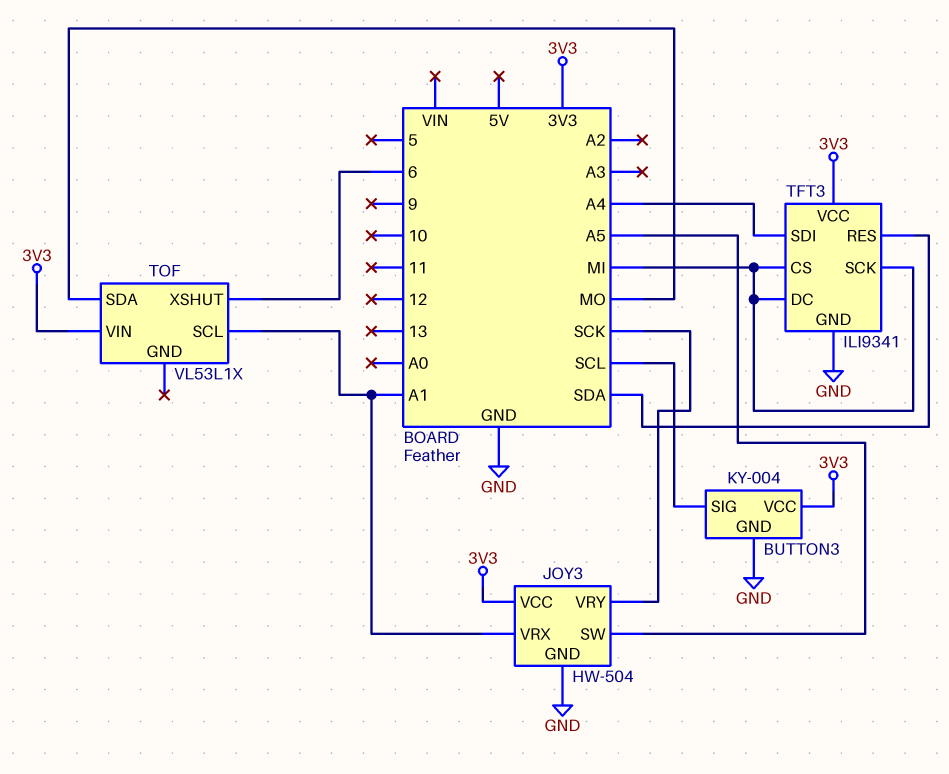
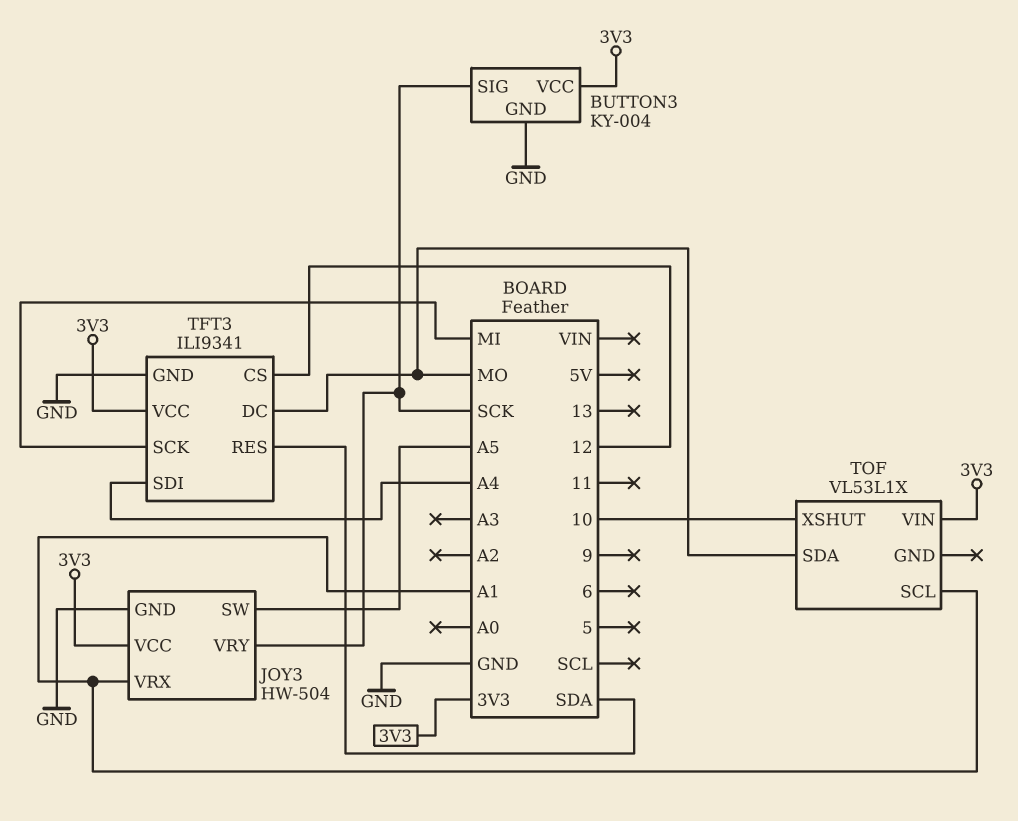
BUTTON3 pin SIG: SCL -> SCK
TFT3 pin CS: MI -> 12
TFT3 pin DC: MI -> MO
TOF pin XSHUT: 6 -> 10

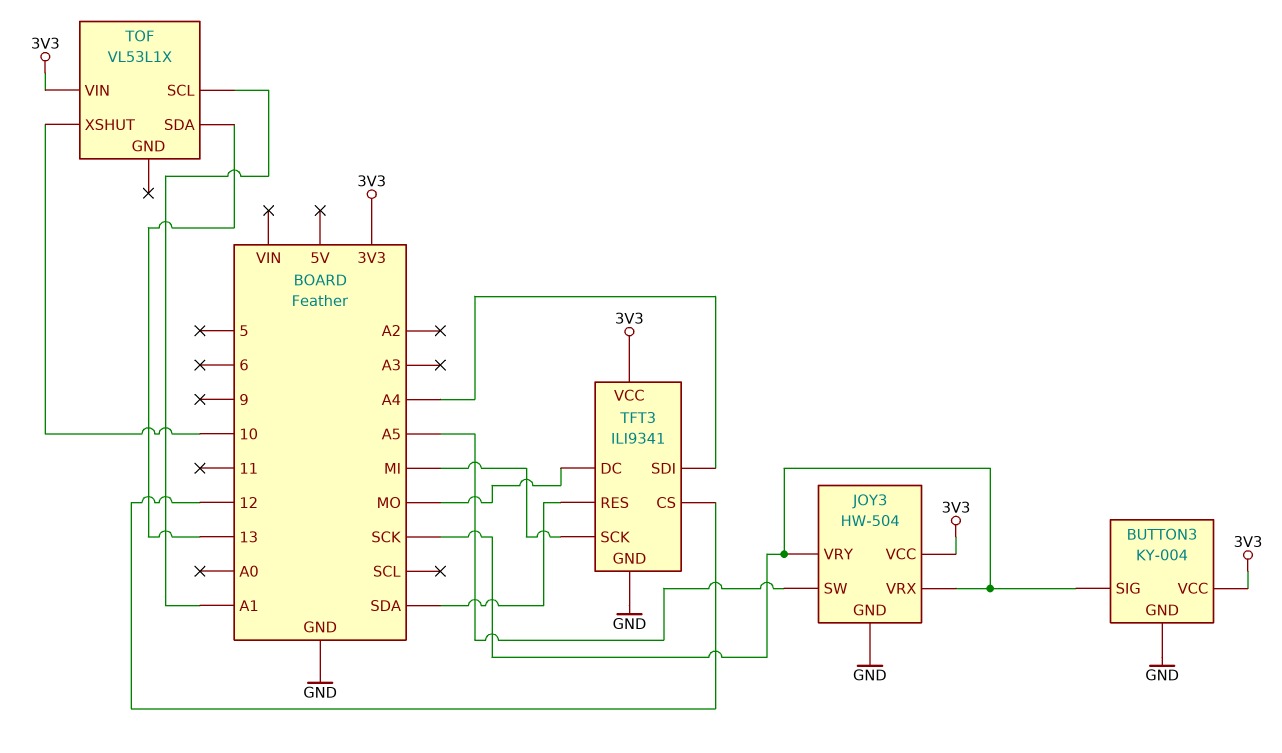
JOY3 pin VRX: A1 -> SCK
TOF pin SDA: MO -> 13

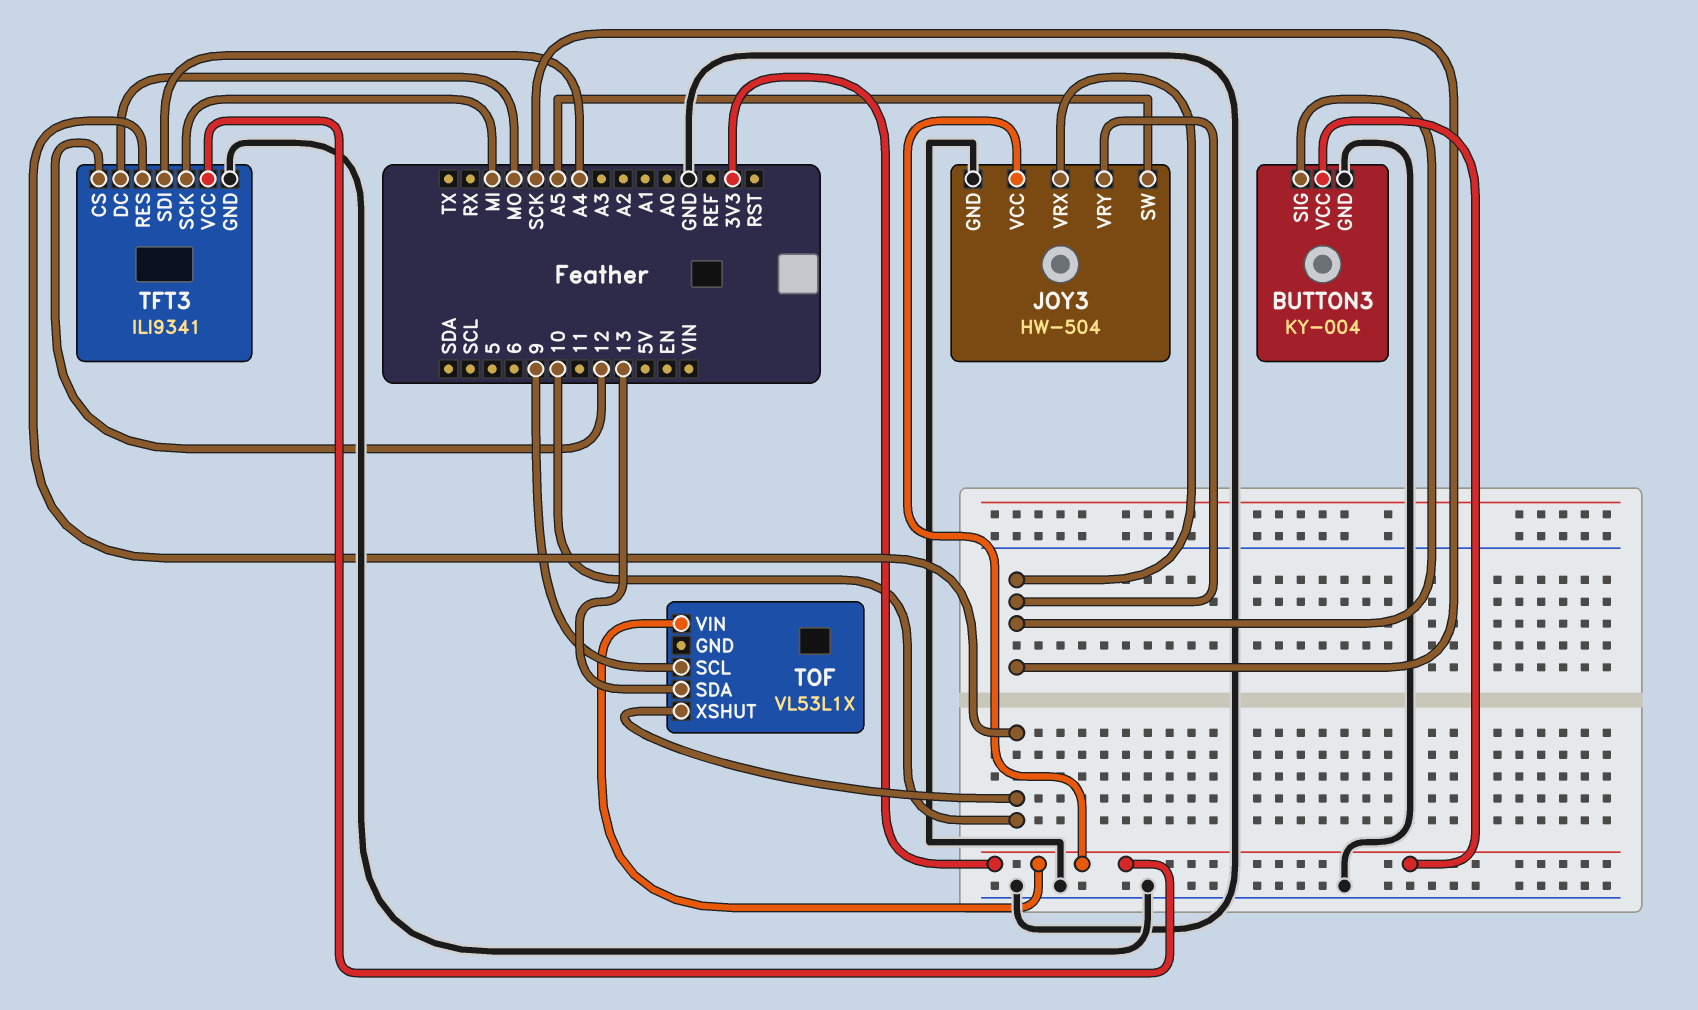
TFT3 pin RES: SDA -> 10
TOF pin SCL: A1 -> 9

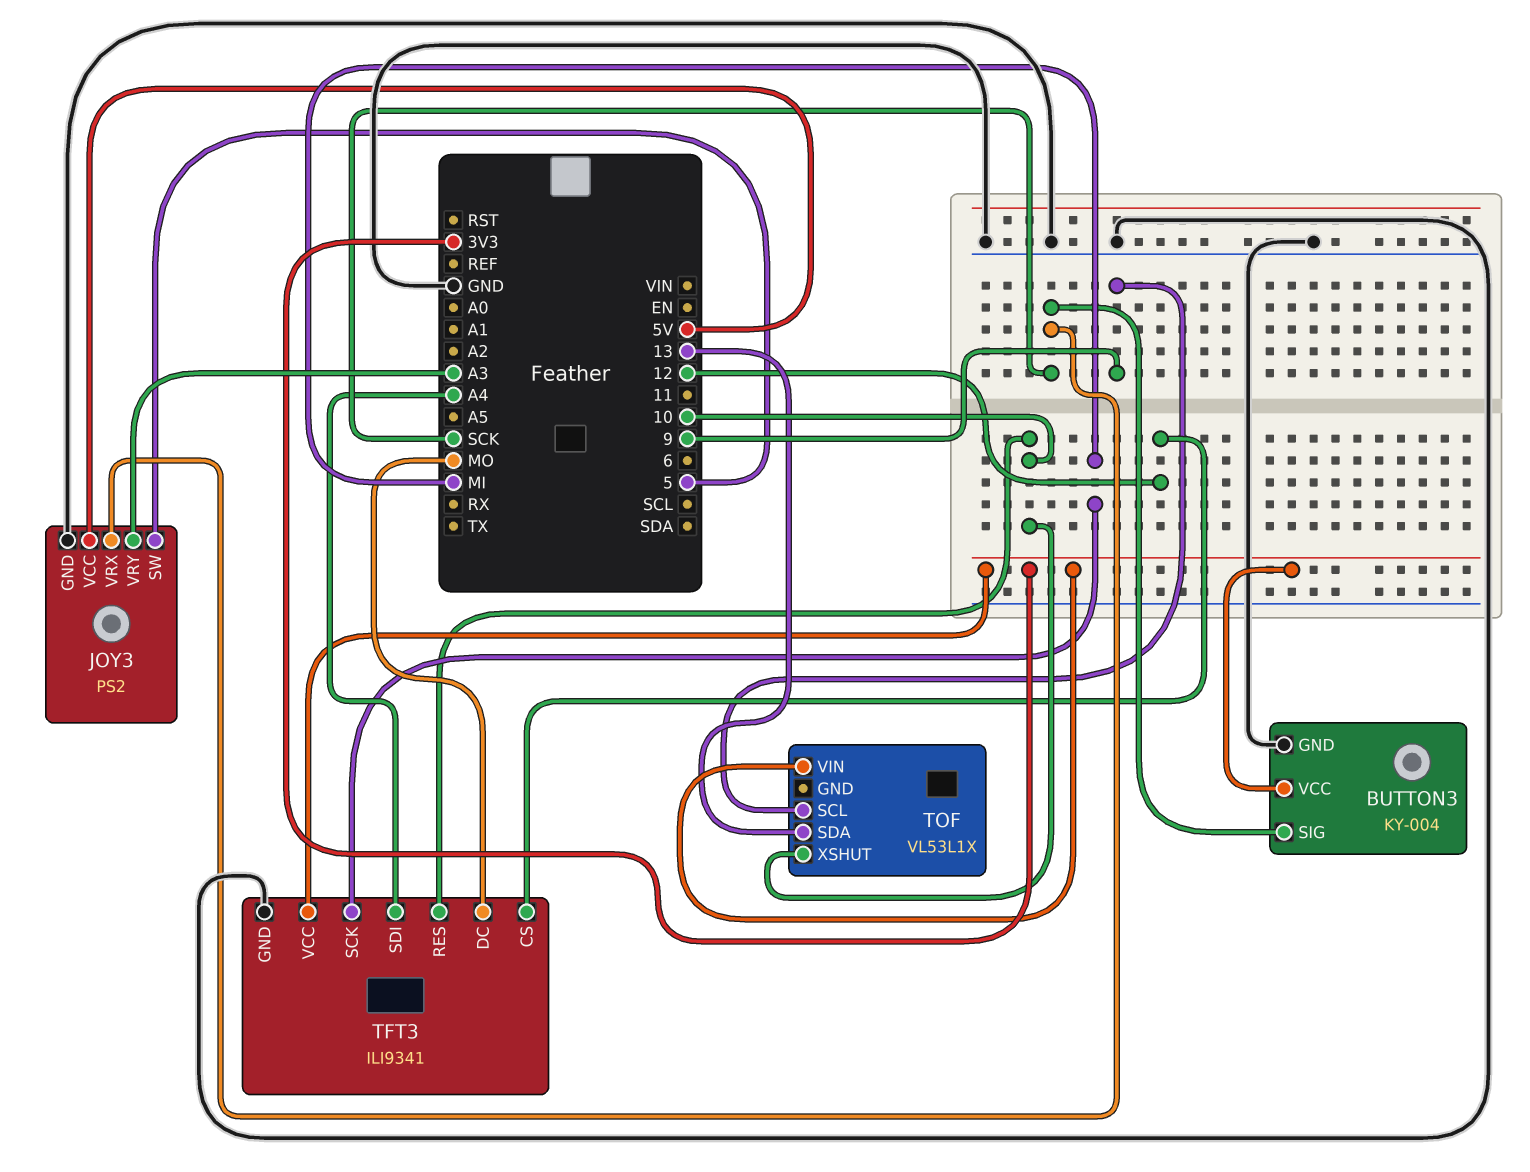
JOY3: HW-504 -> PS2
JOY3 pin SW: A5 -> 5
JOY3 pin VCC: 3V3 -> 5V
JOY3 pin VRY: SCK -> A3

